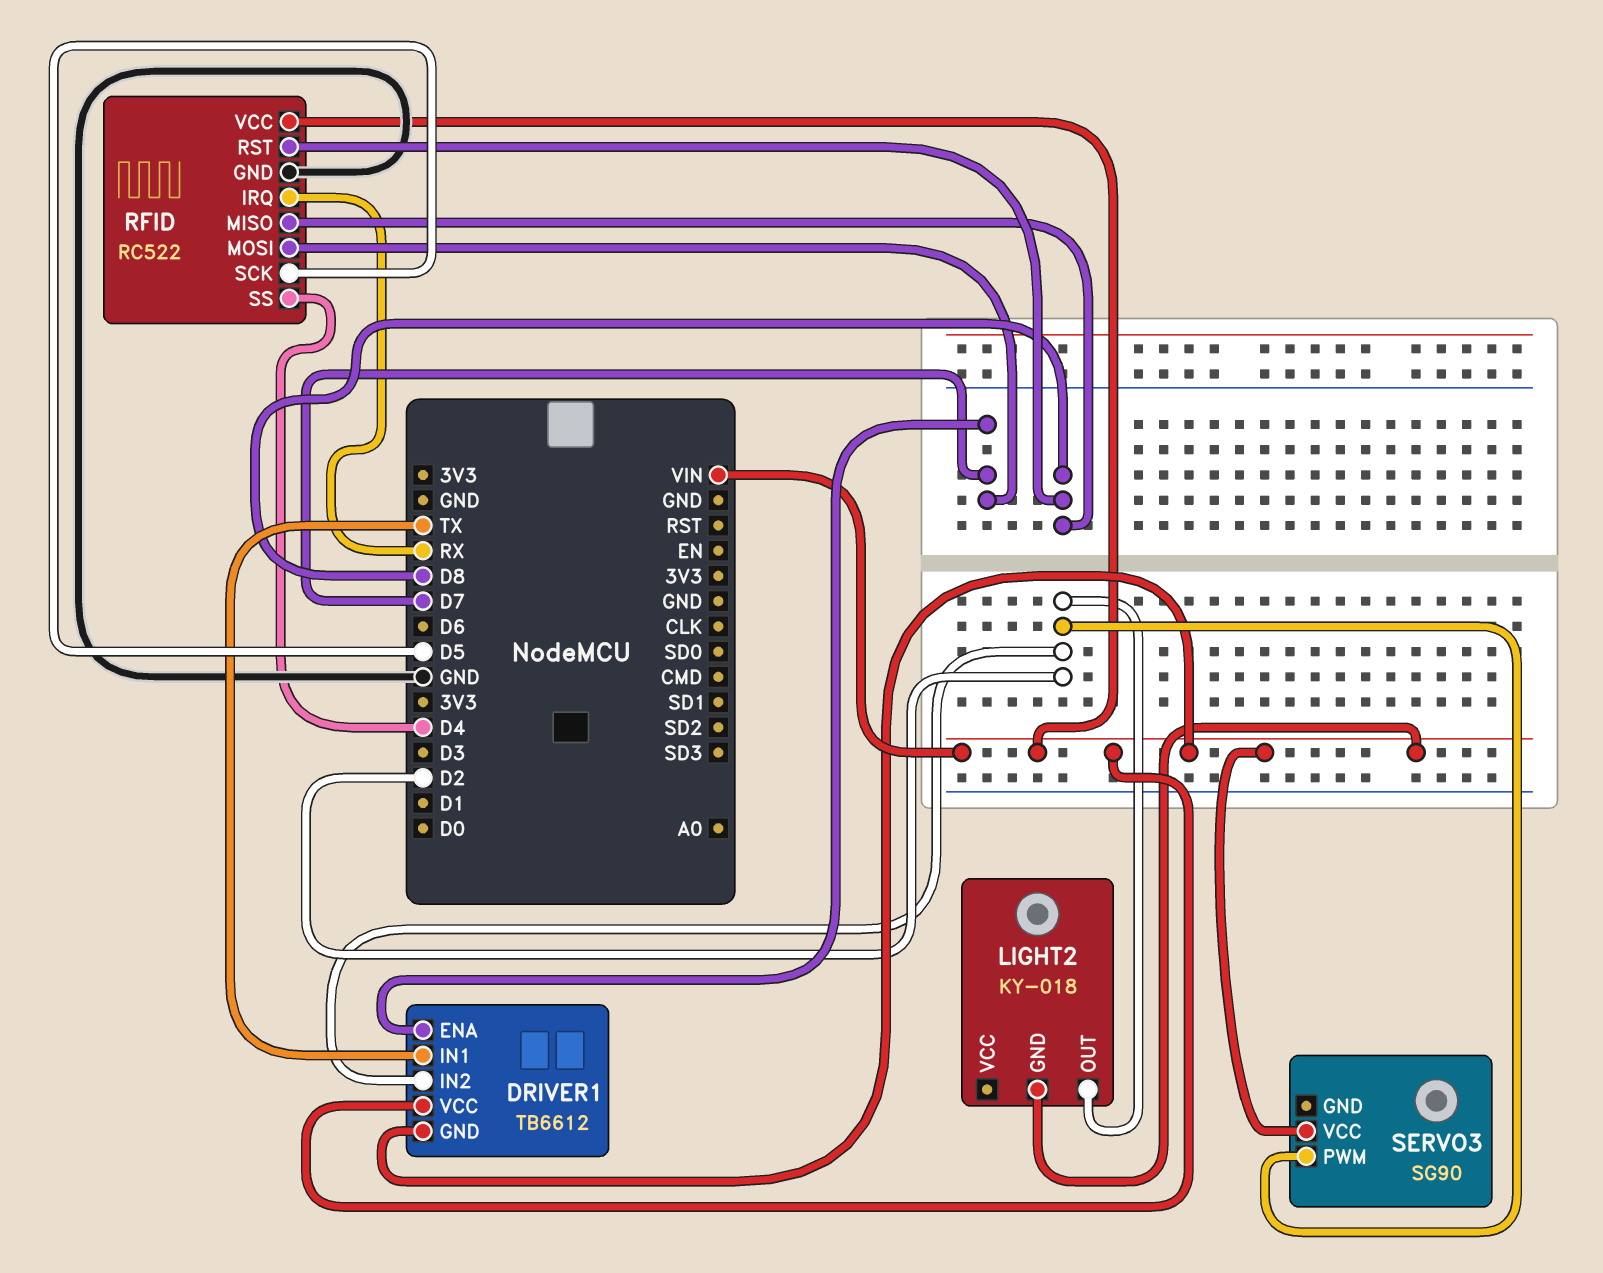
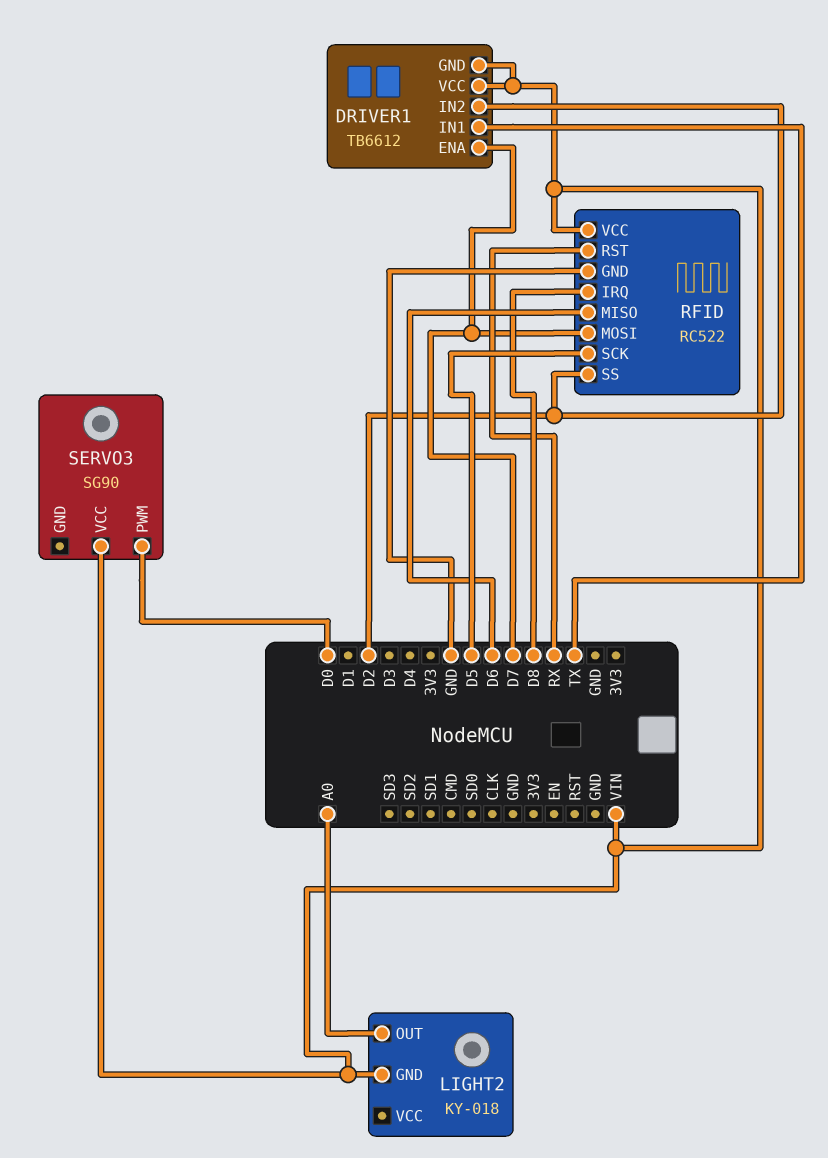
LIGHT2 pin OUT: D2 -> A0
RFID pin IRQ: RX -> D8
RFID pin MISO: D8 -> D6
RFID pin RST: D8 -> RX
RFID pin SS: D4 -> D2
SERVO3 pin PWM: D2 -> D0

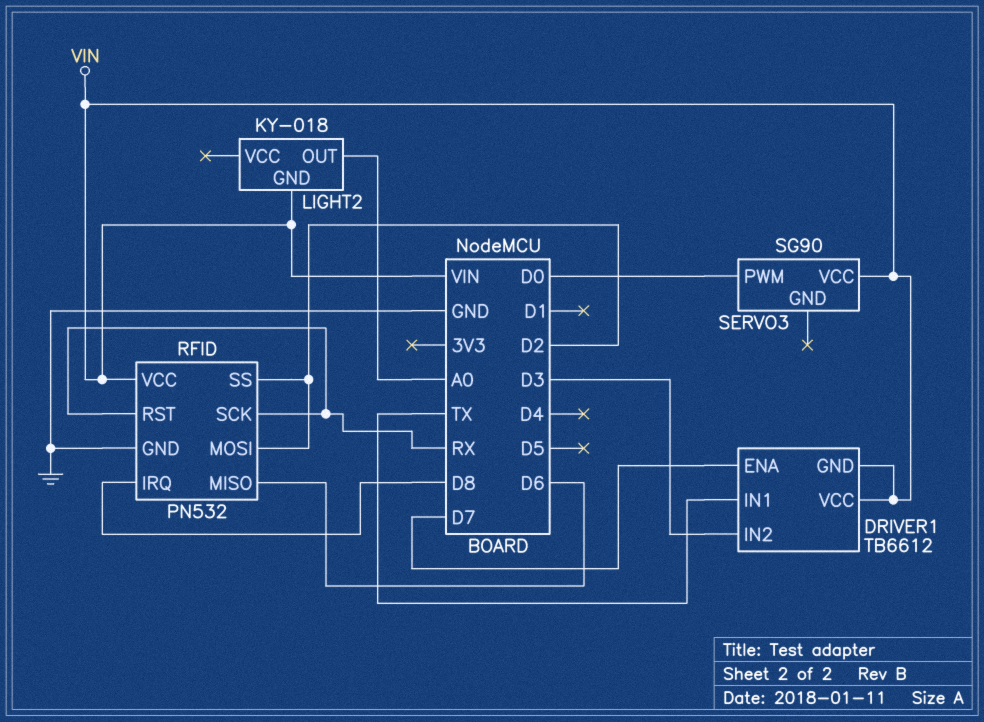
DRIVER1 pin IN2: D2 -> D3
RFID: RC522 -> PN532
RFID pin MOSI: D7 -> D2
RFID pin SCK: D5 -> RX

